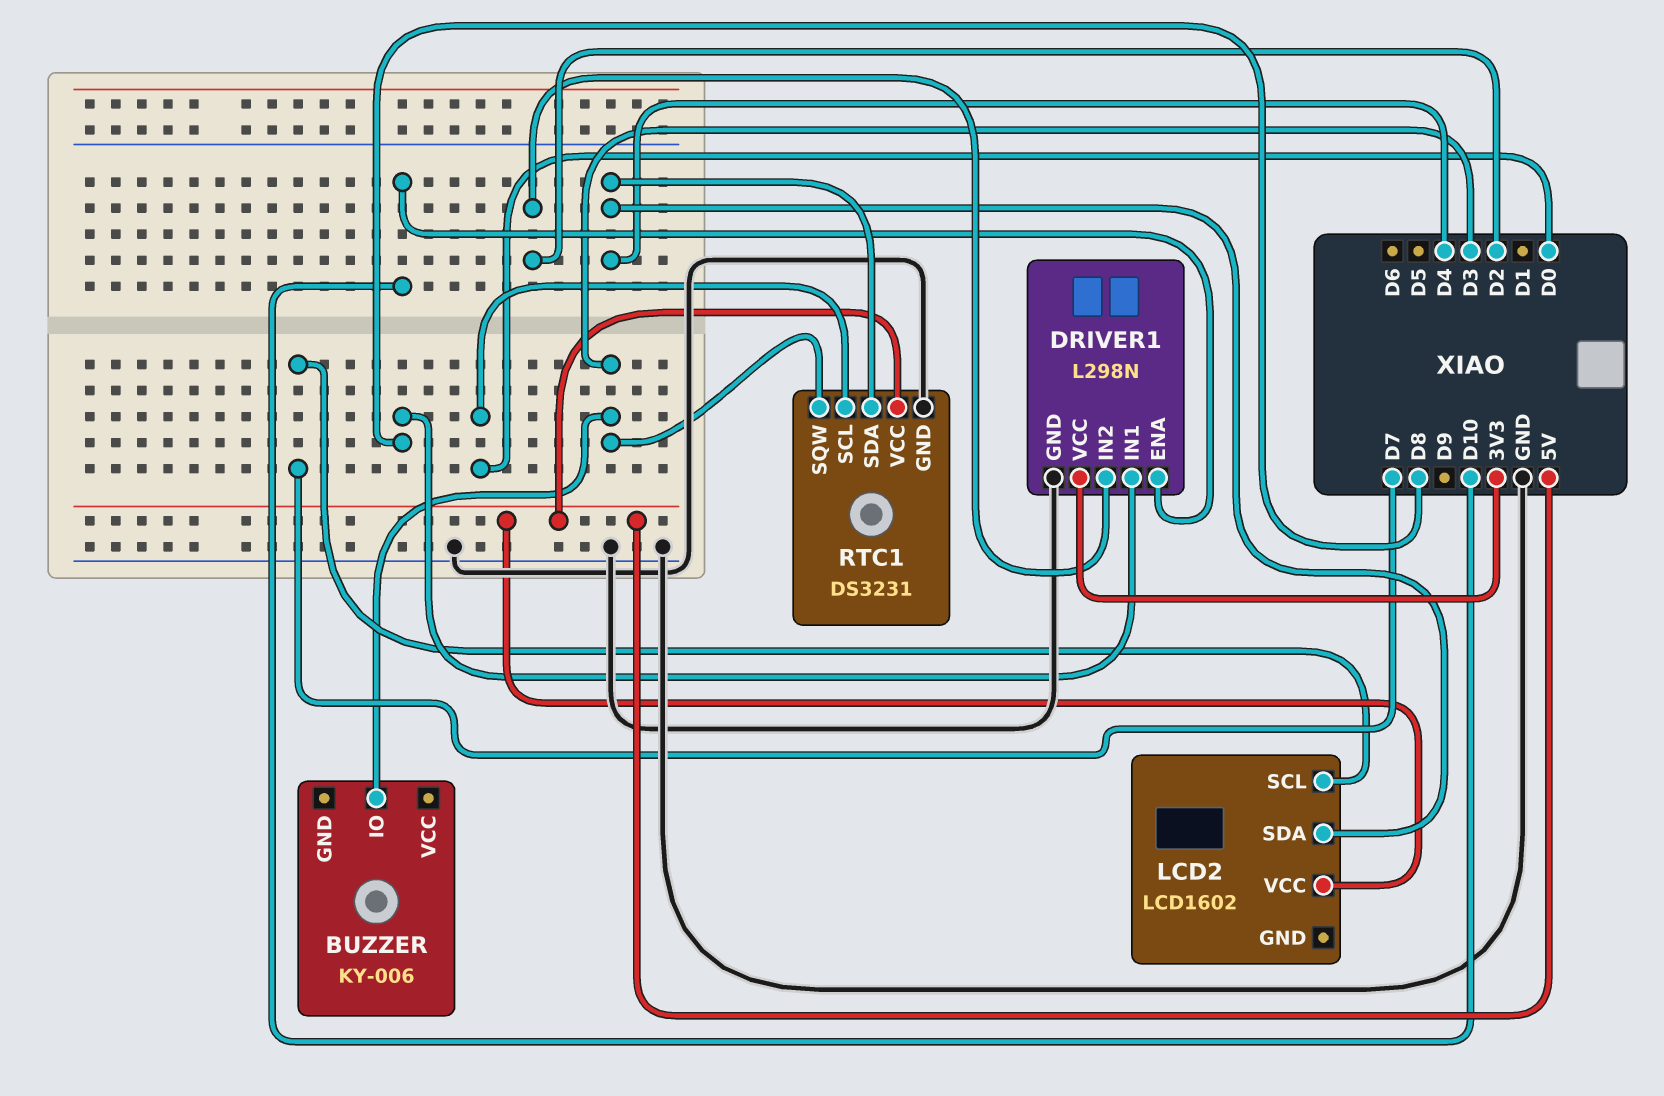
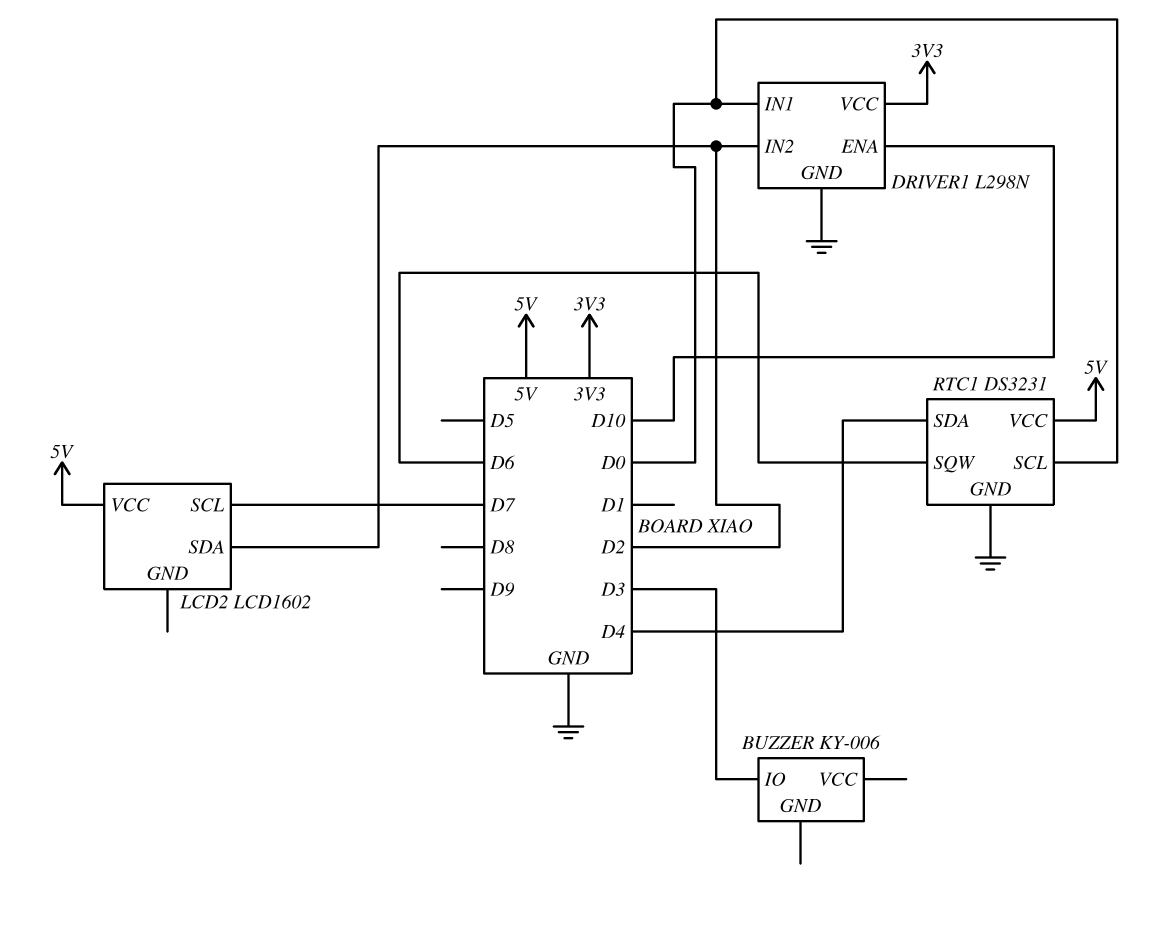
DRIVER1 pin IN1: D8 -> D0
LCD2 pin SDA: D4 -> D2
RTC1 pin SQW: D3 -> D6

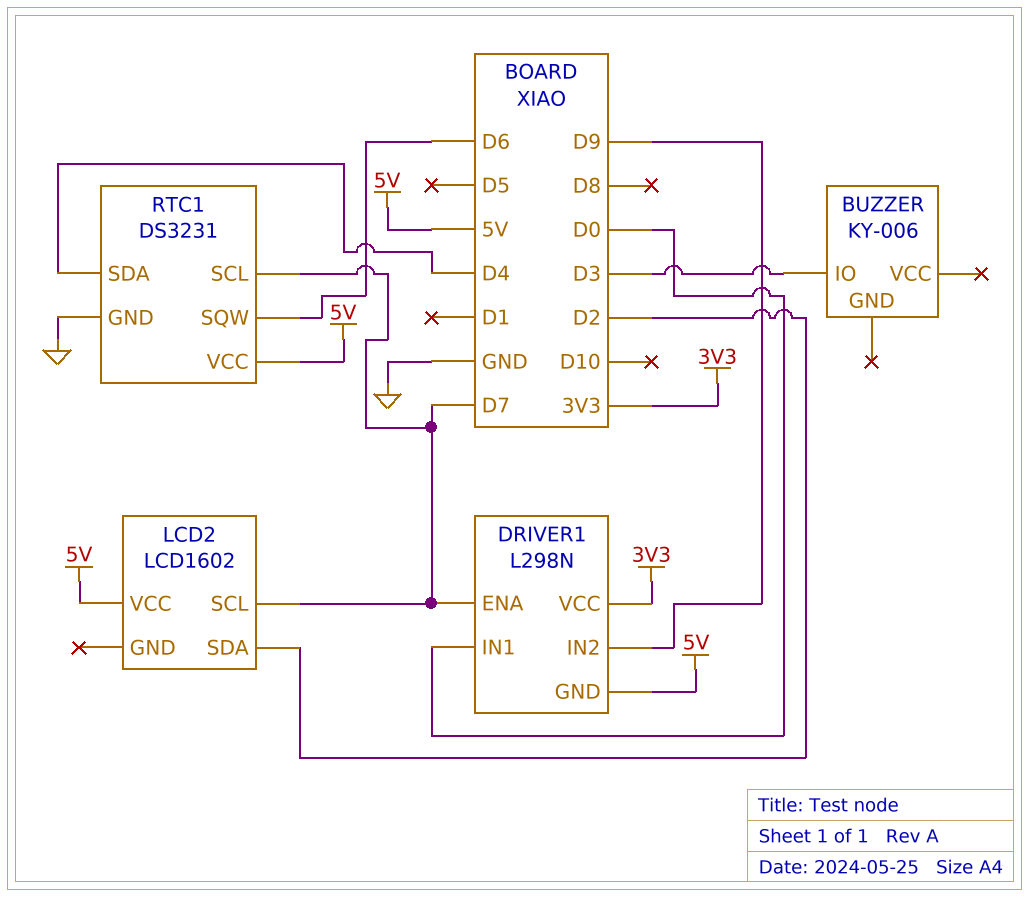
DRIVER1 pin ENA: D10 -> D7
DRIVER1 pin GND: GND -> 5V
DRIVER1 pin IN2: D2 -> D9
RTC1 pin SCL: D0 -> D7

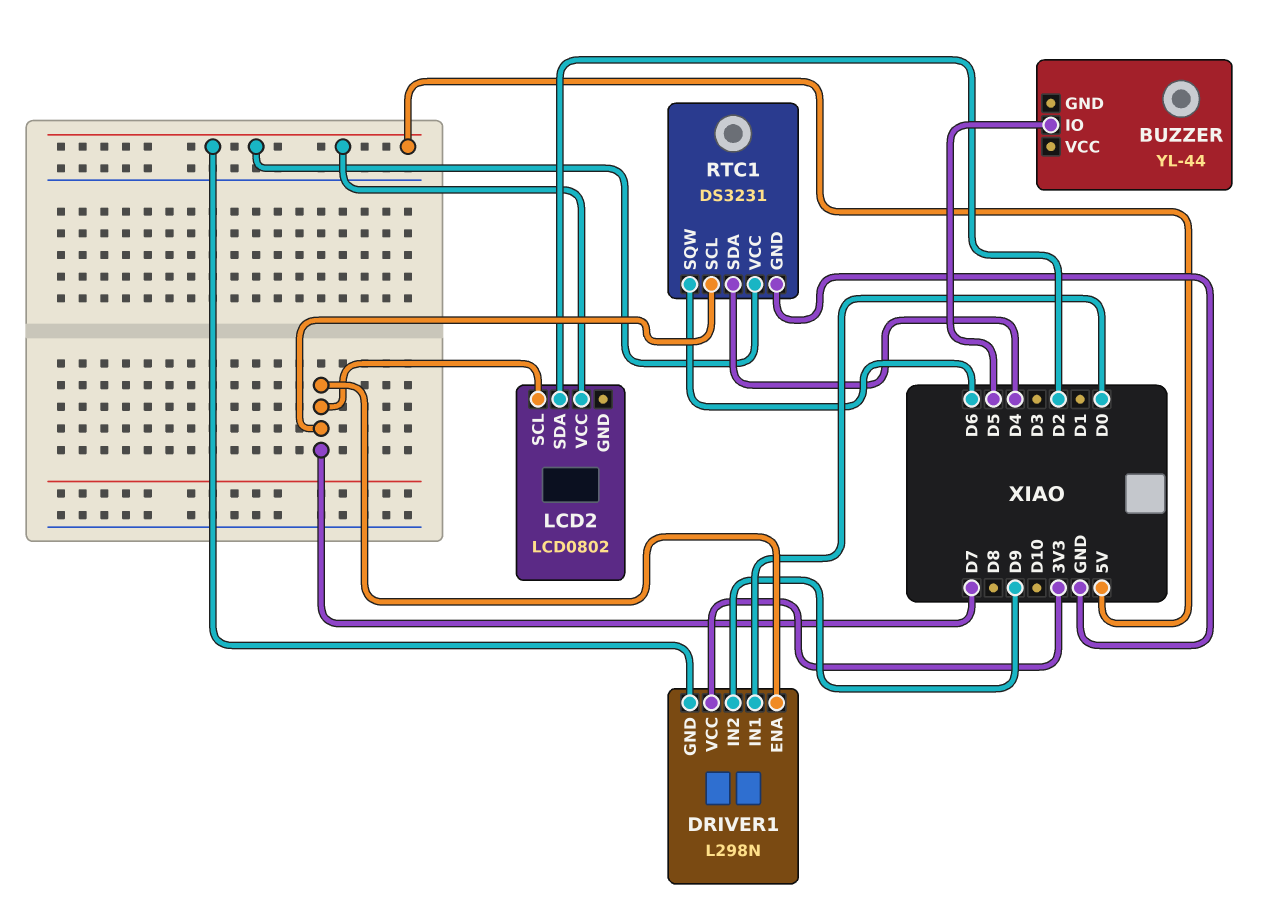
BUZZER: KY-006 -> YL-44
BUZZER pin IO: D3 -> D5
LCD2: LCD1602 -> LCD0802

